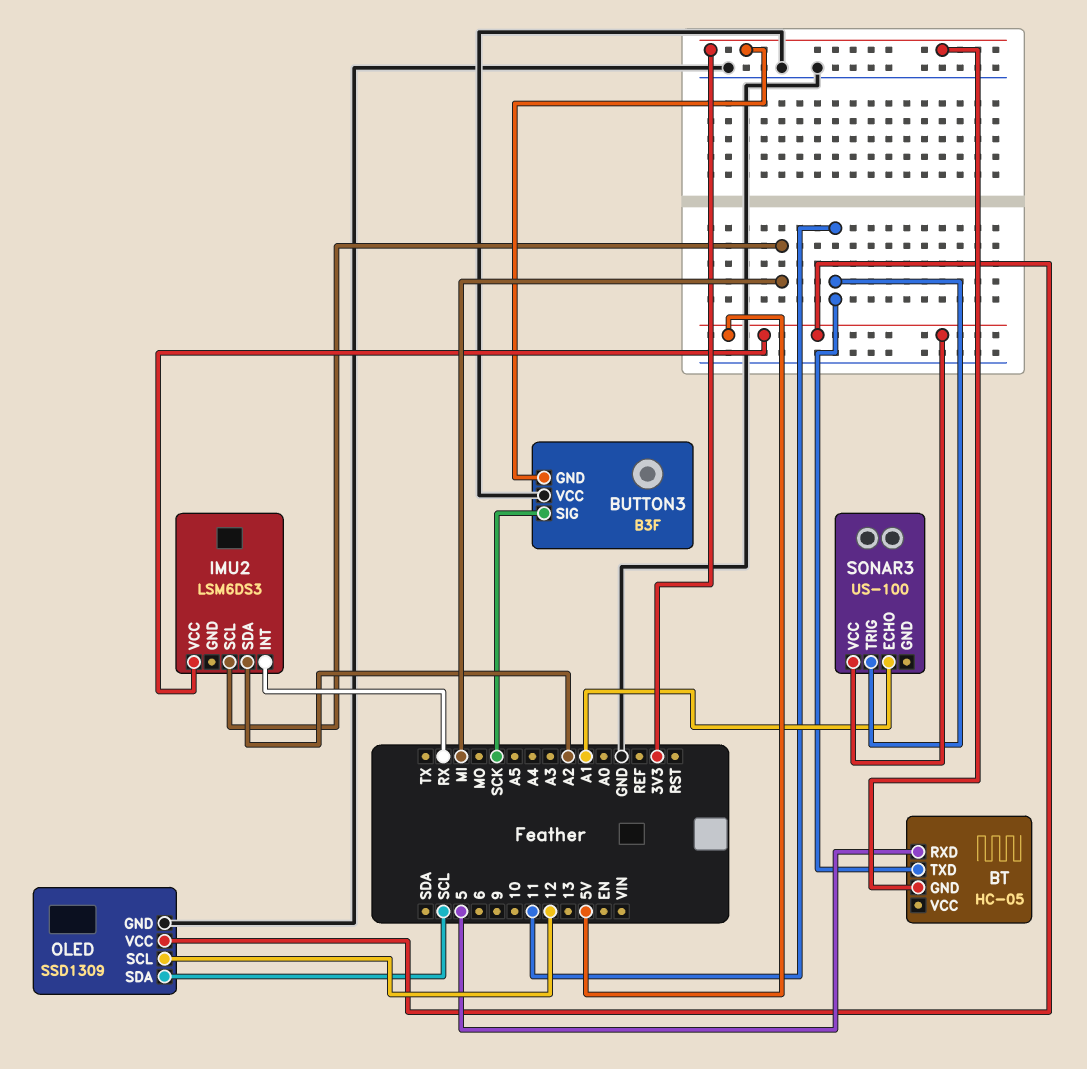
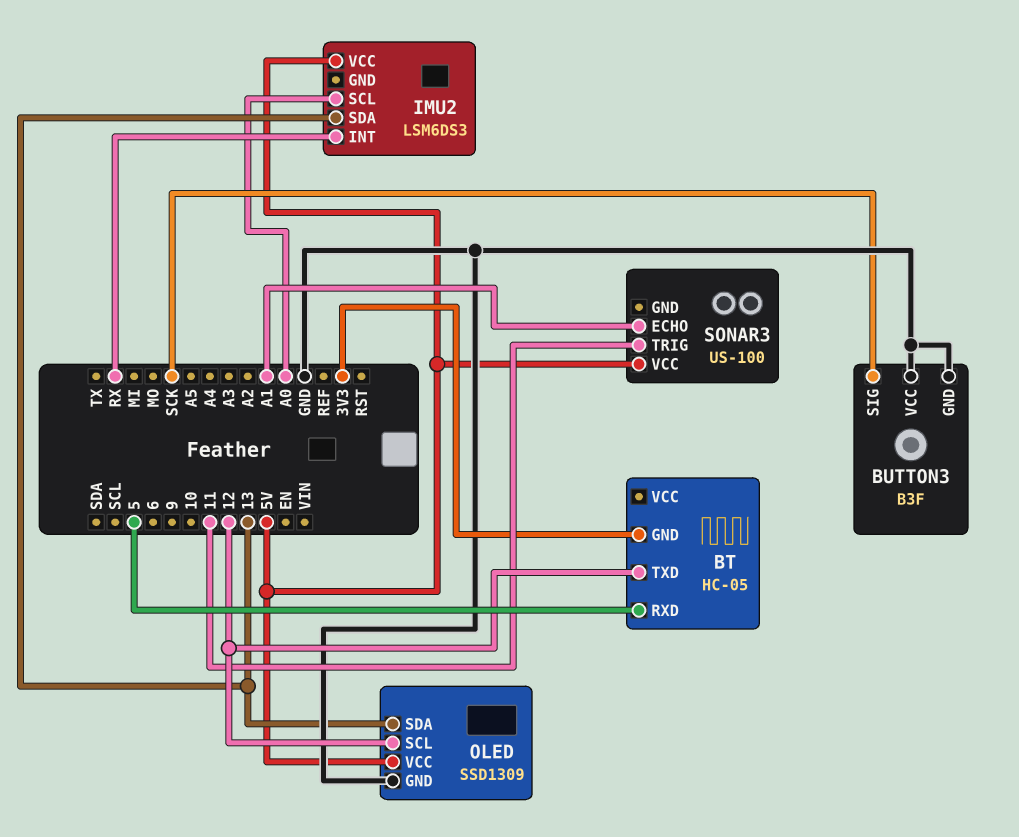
BT pin TXD: 11 -> 12
BUTTON3 pin GND: 3V3 -> GND
IMU2 pin SCL: MI -> A0
IMU2 pin SDA: A2 -> 13
OLED pin SDA: SCL -> 13

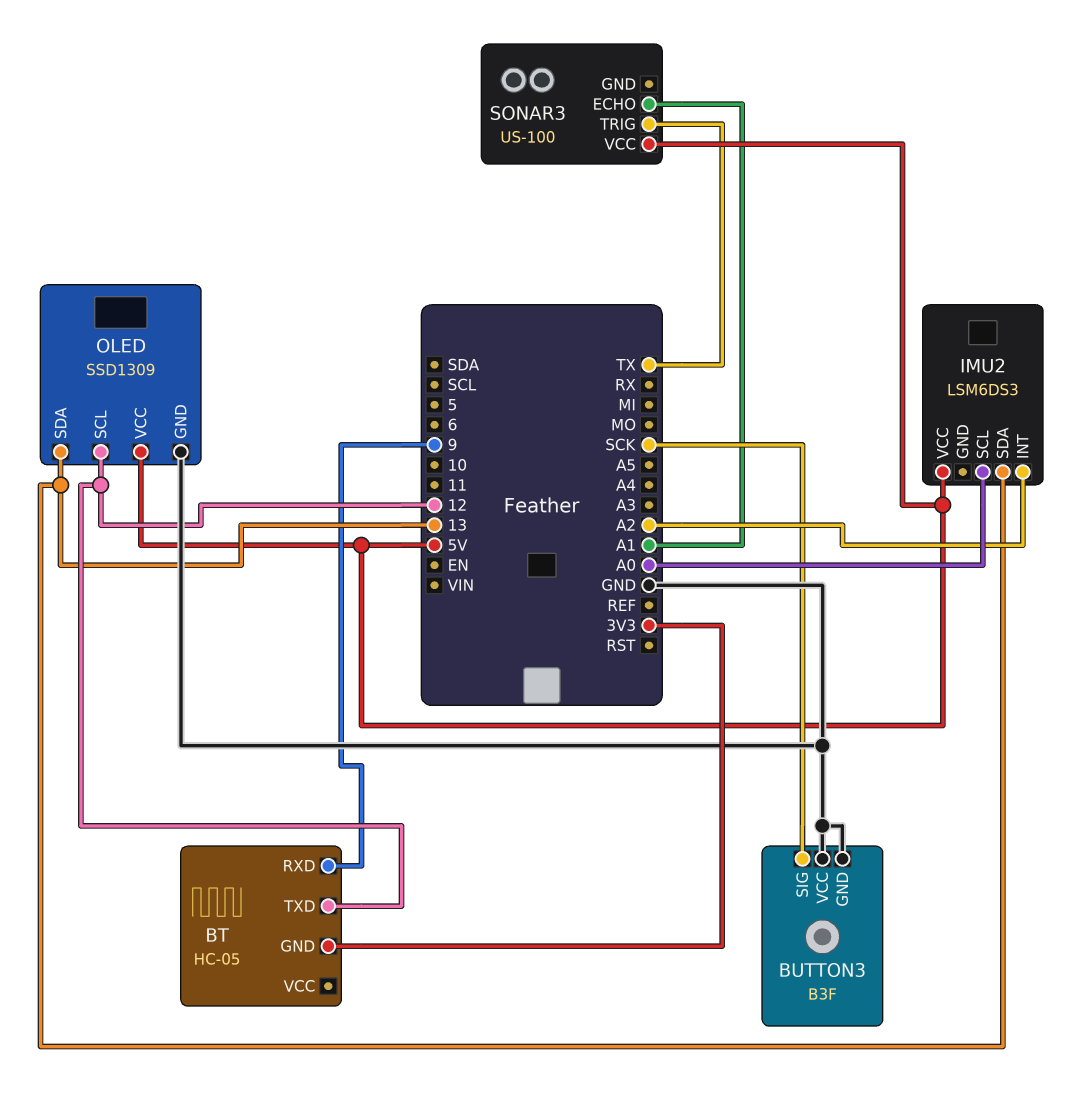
BT pin RXD: 5 -> 9
IMU2 pin INT: RX -> A2
SONAR3 pin TRIG: 11 -> TX

